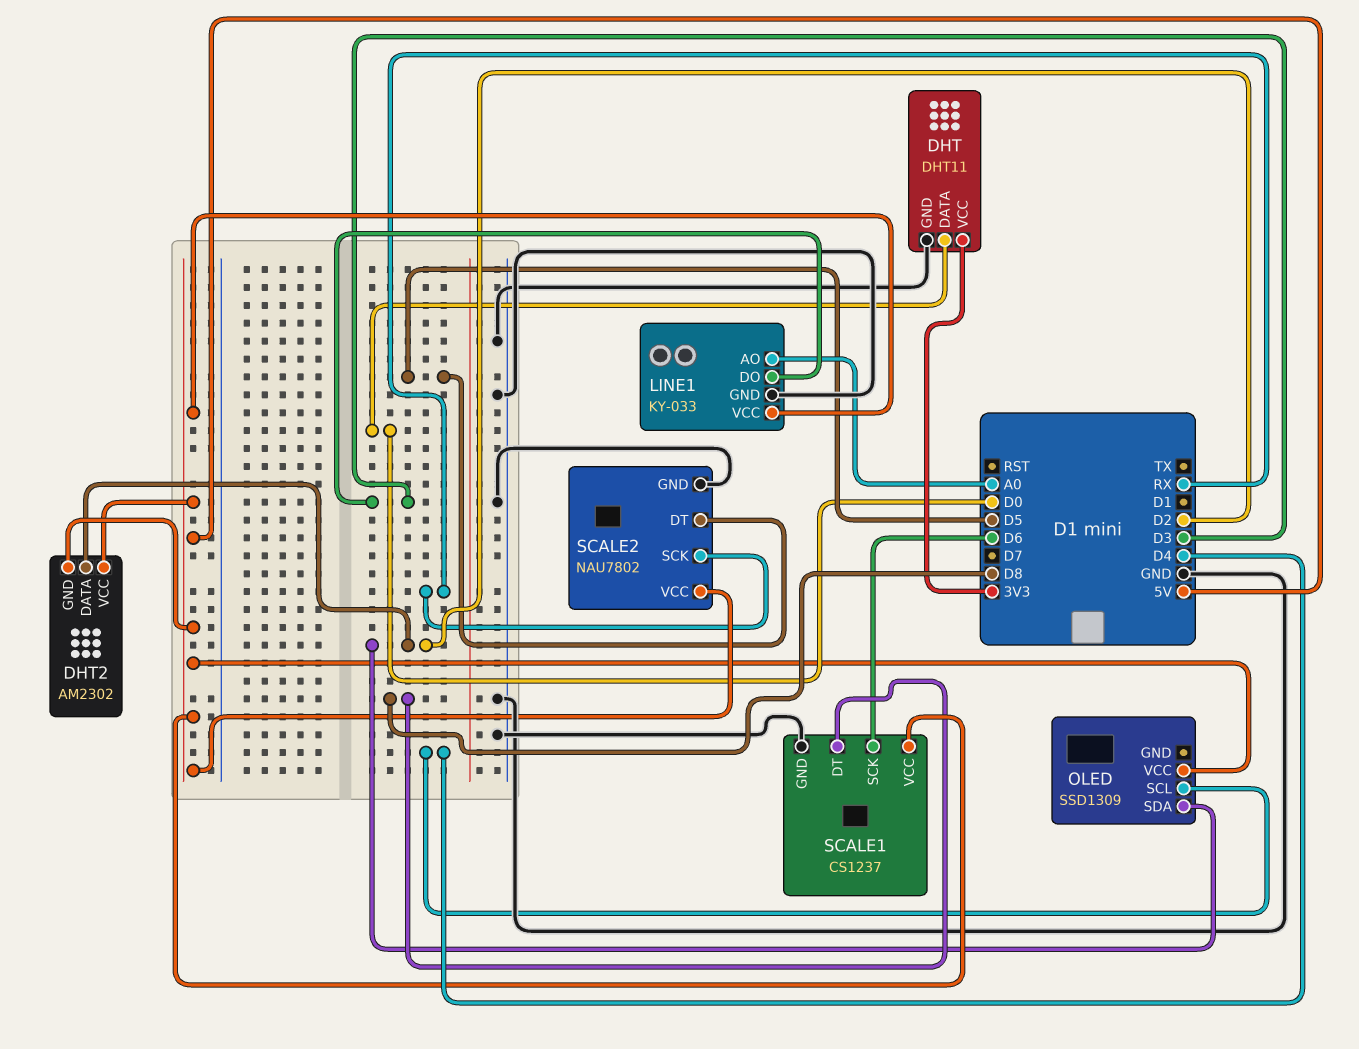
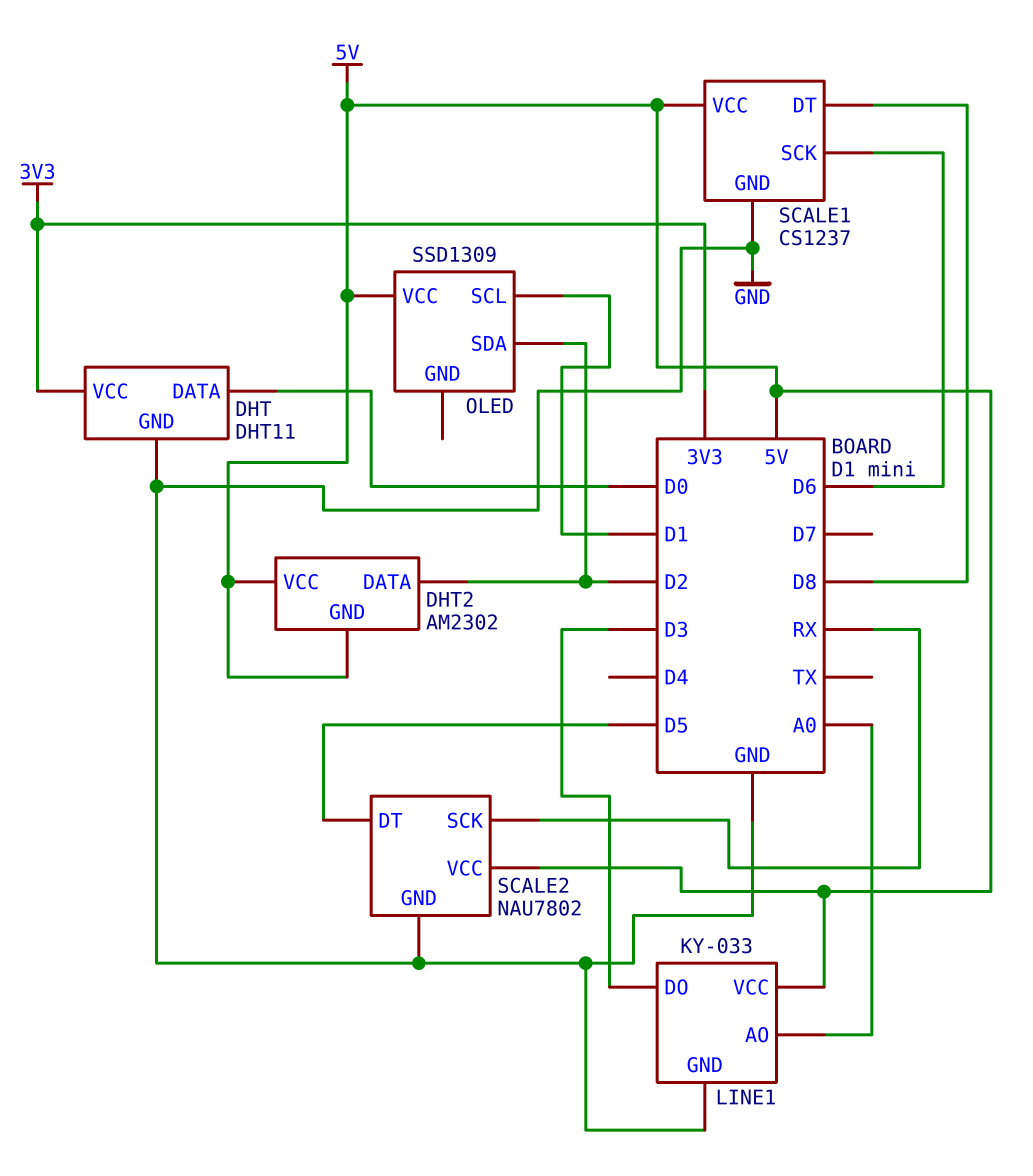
OLED pin SCL: D4 -> D1

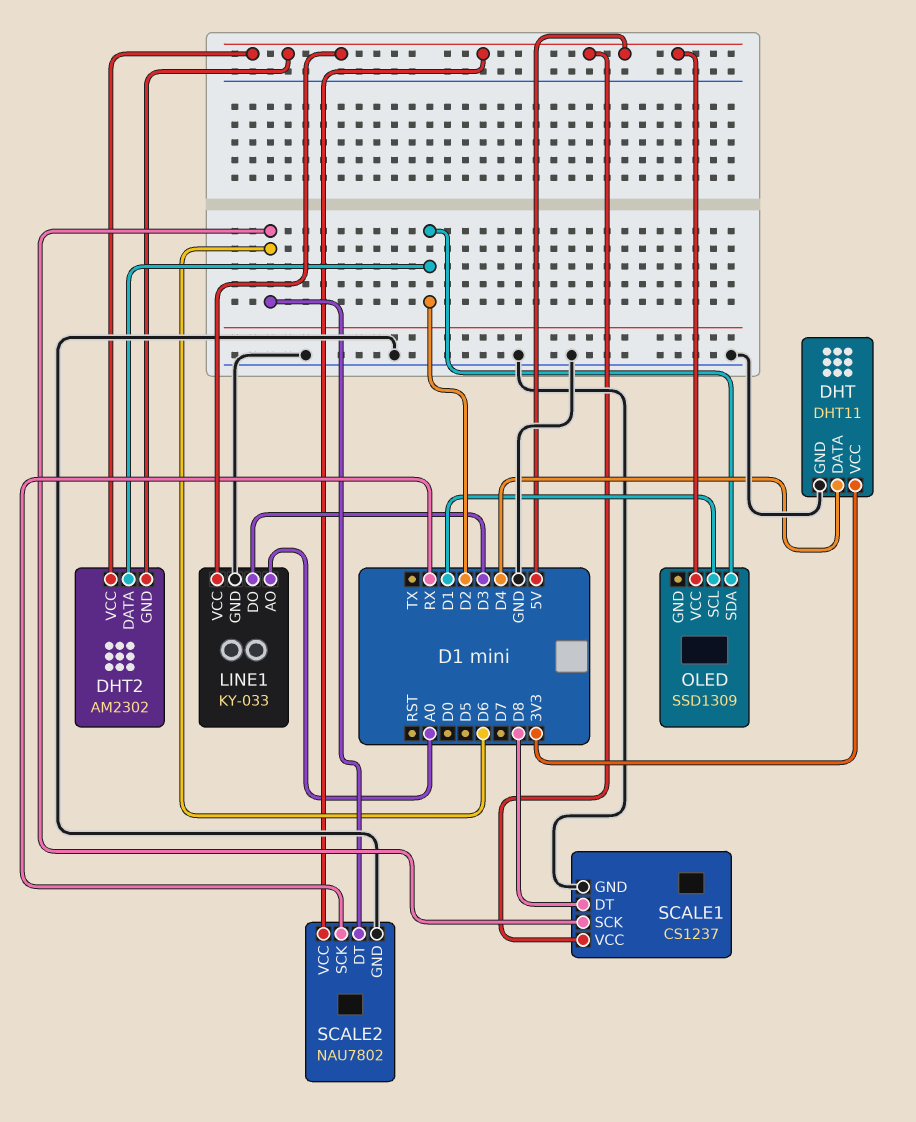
DHT pin DATA: D0 -> D4
SCALE2 pin DT: D5 -> D6

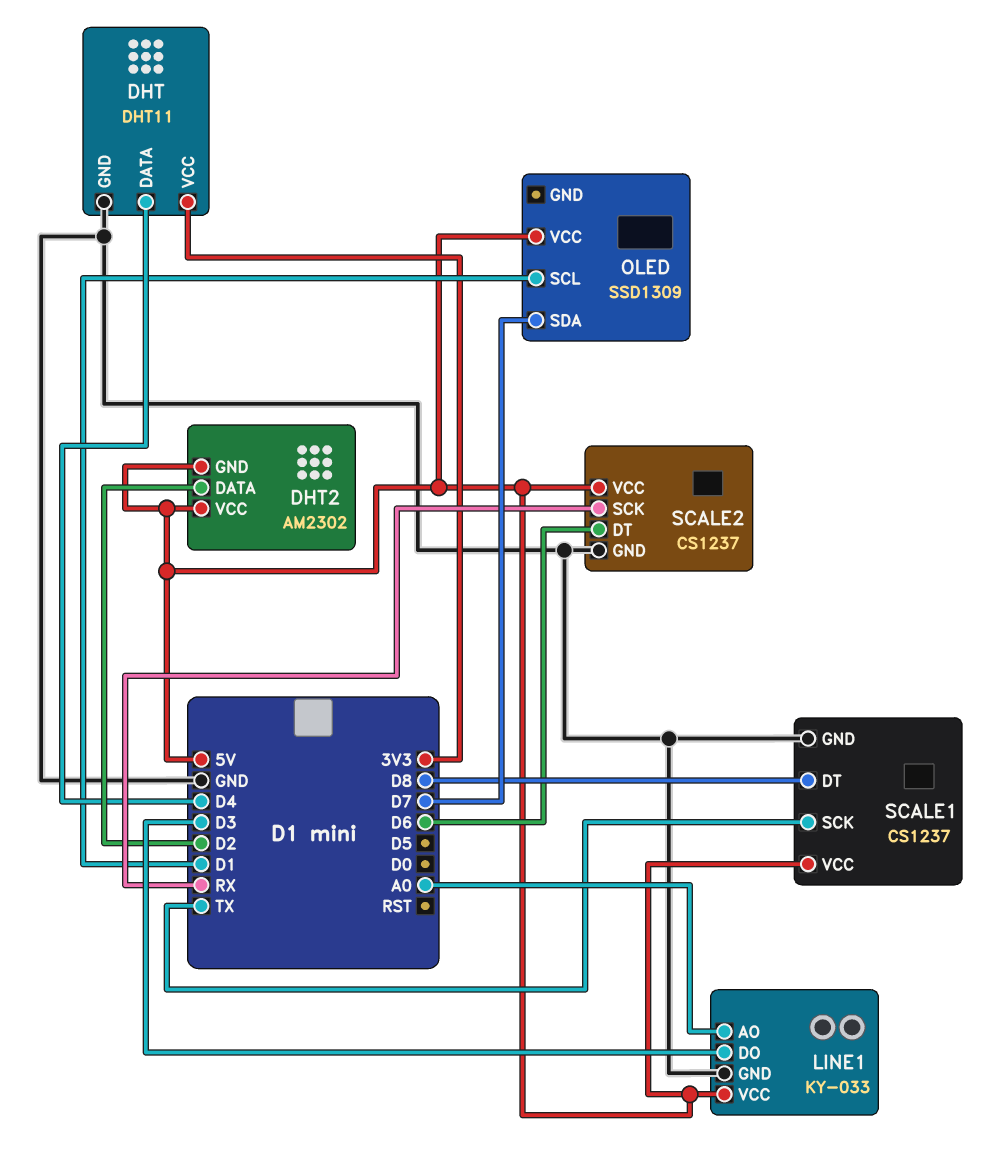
OLED pin SDA: D2 -> D7
SCALE1 pin SCK: D6 -> TX
SCALE2: NAU7802 -> CS1237

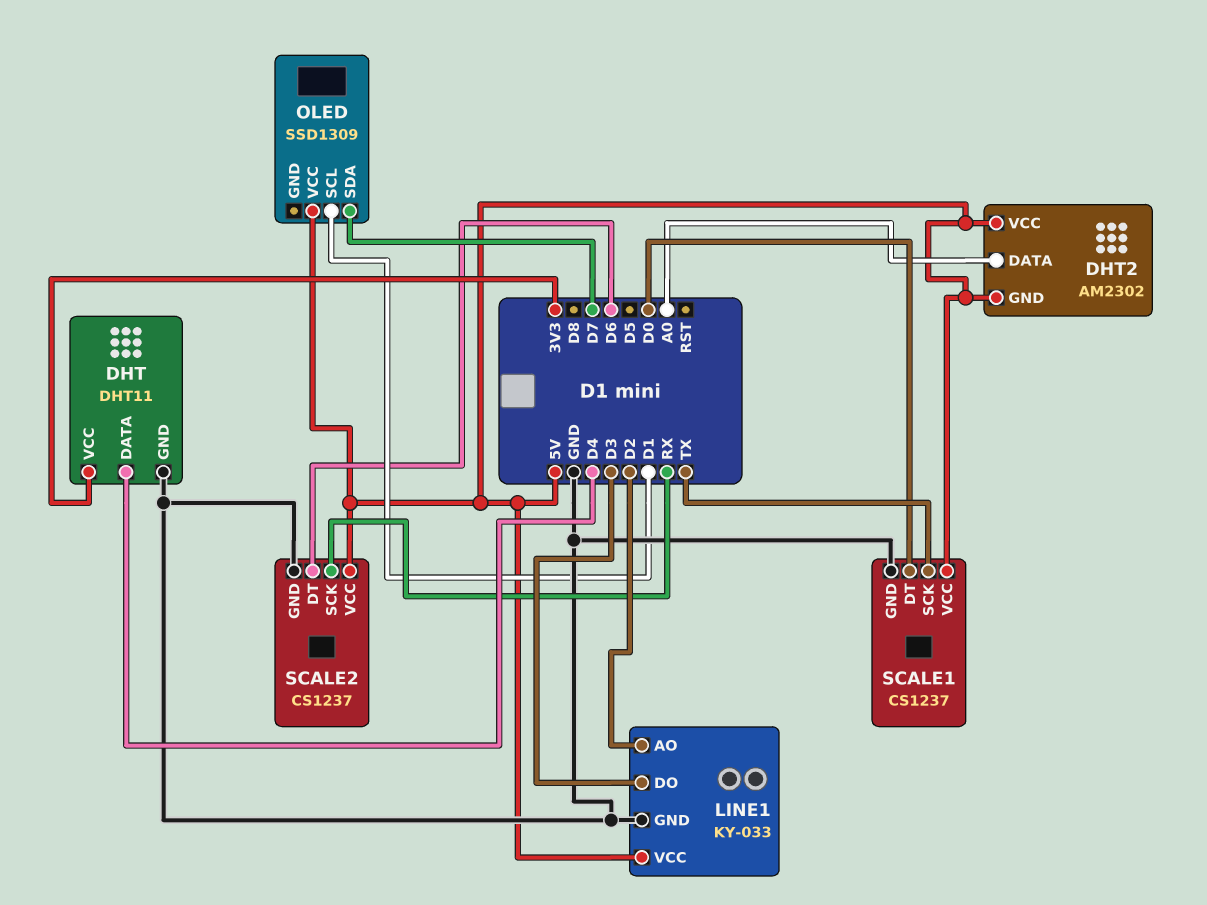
DHT2 pin DATA: D2 -> A0
LINE1 pin AO: A0 -> D2
SCALE1 pin DT: D8 -> D0

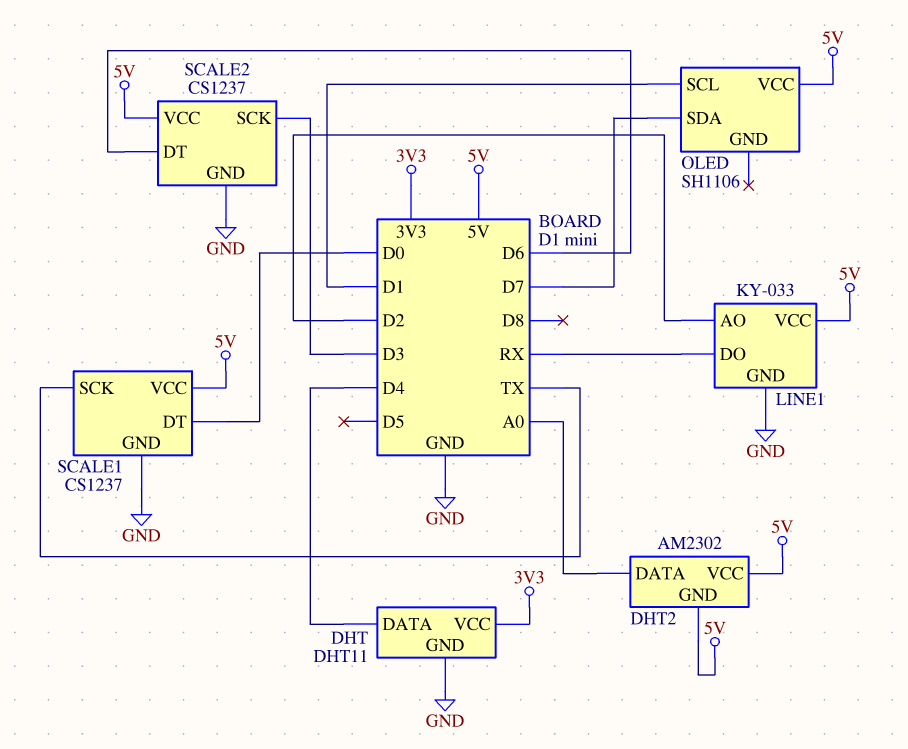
LINE1 pin DO: D3 -> RX
OLED: SSD1309 -> SH1106
SCALE2 pin SCK: RX -> D3

